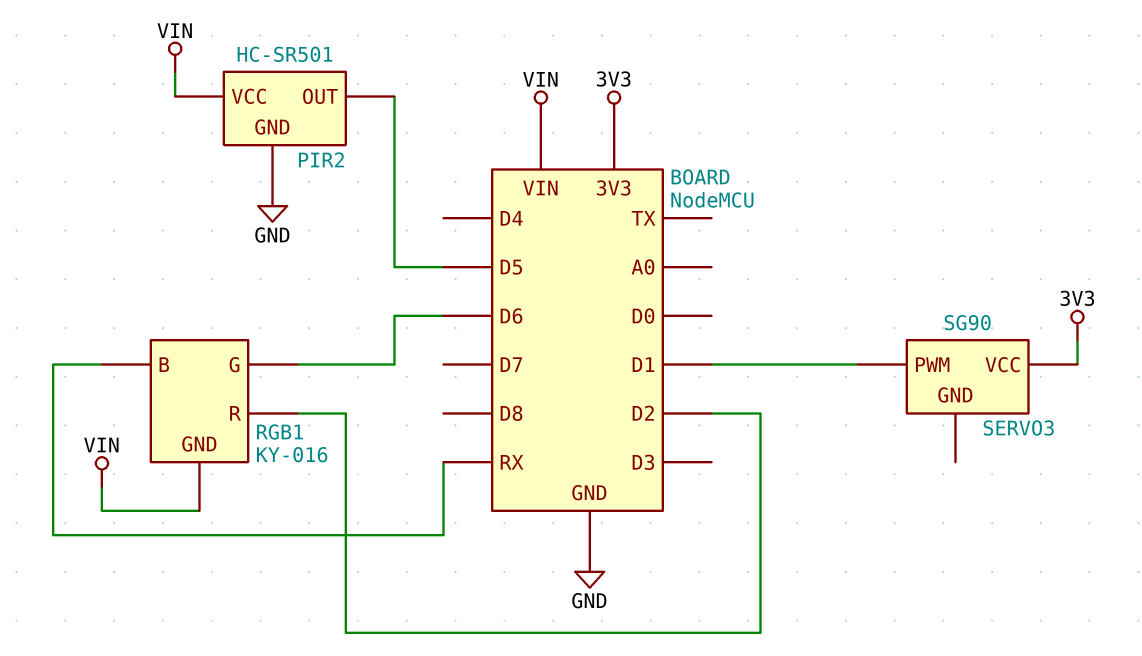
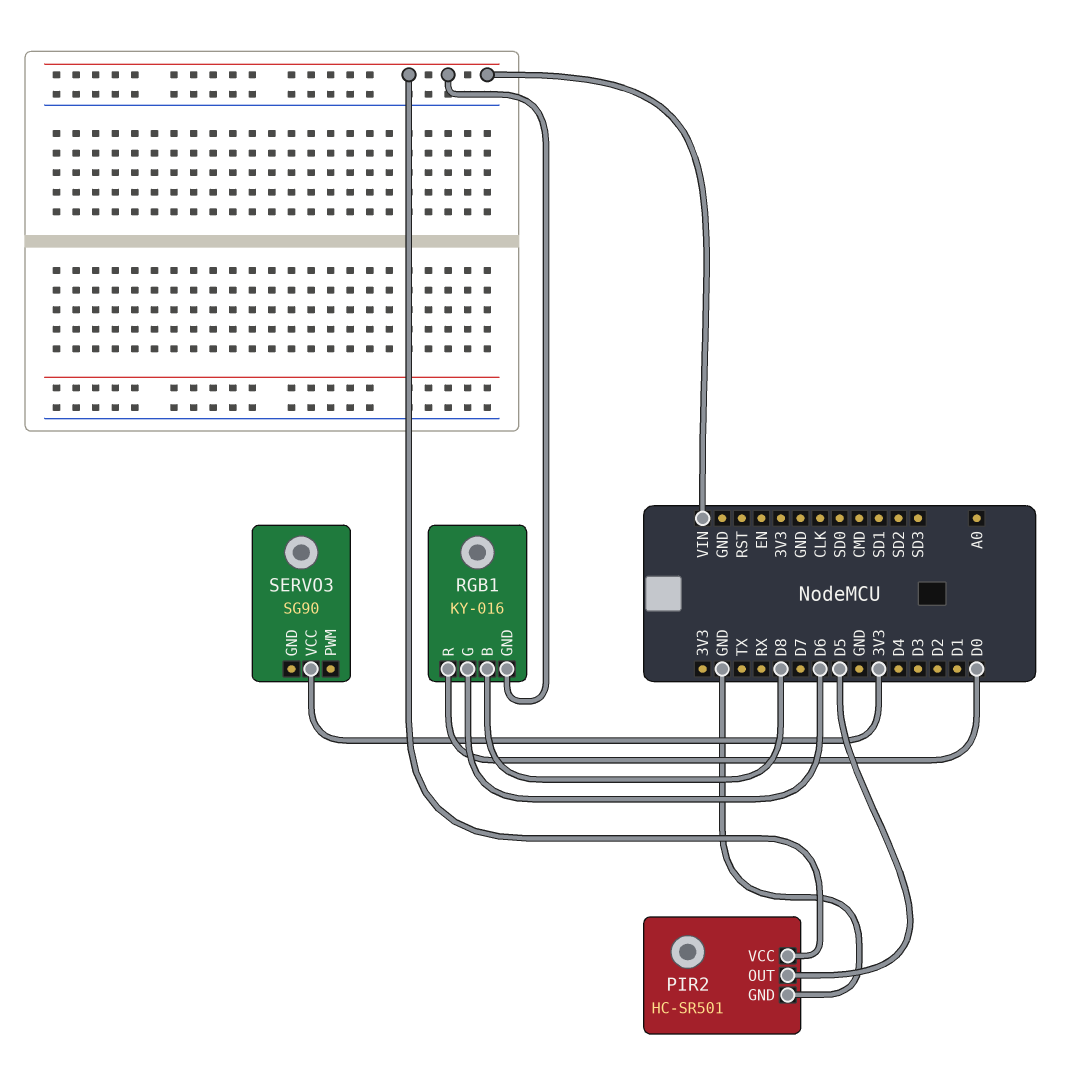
RGB1 pin B: RX -> D8
RGB1 pin R: D2 -> D0
SERVO3 pin PWM: D1 -> none

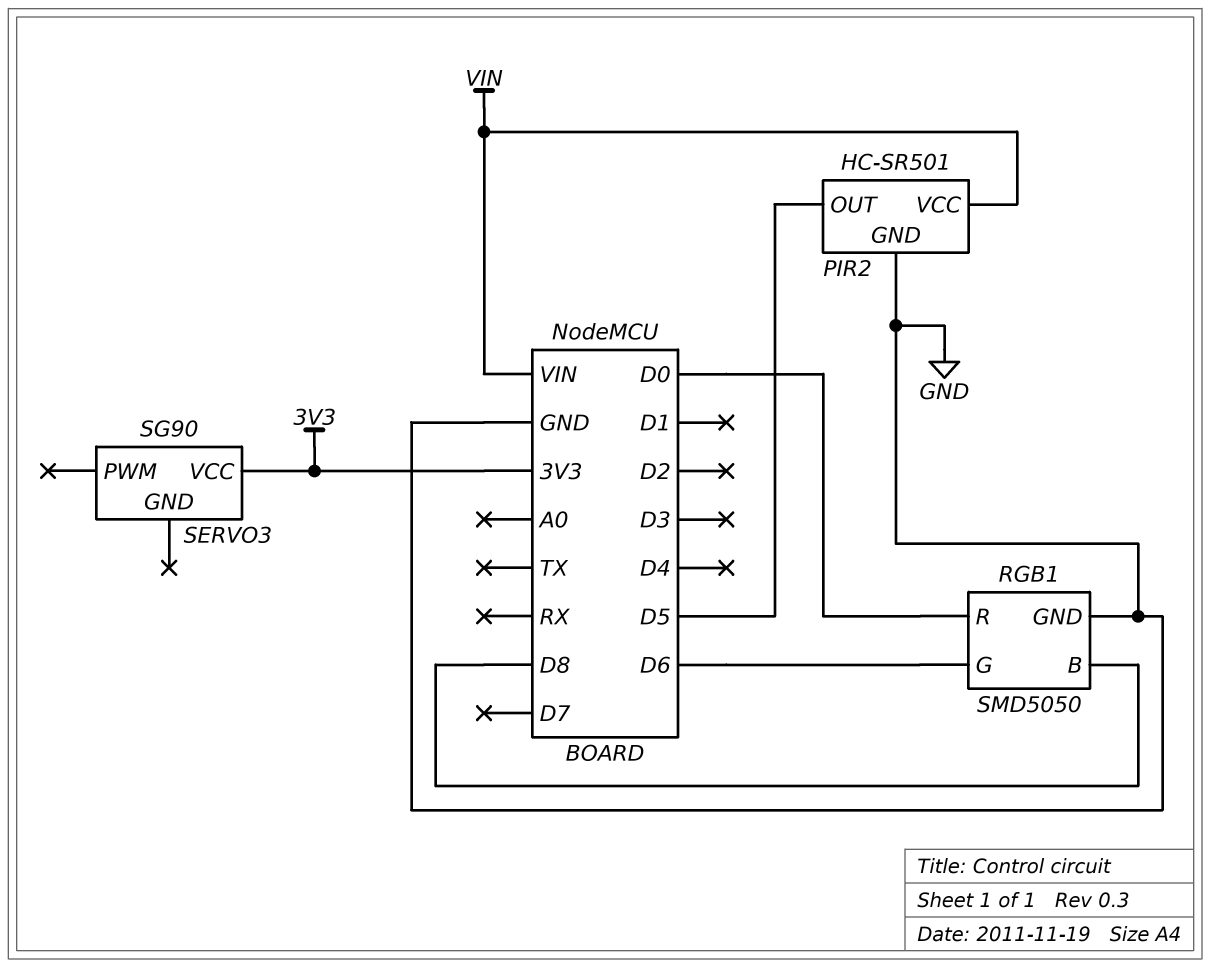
RGB1: KY-016 -> SMD5050
RGB1 pin GND: VIN -> GND

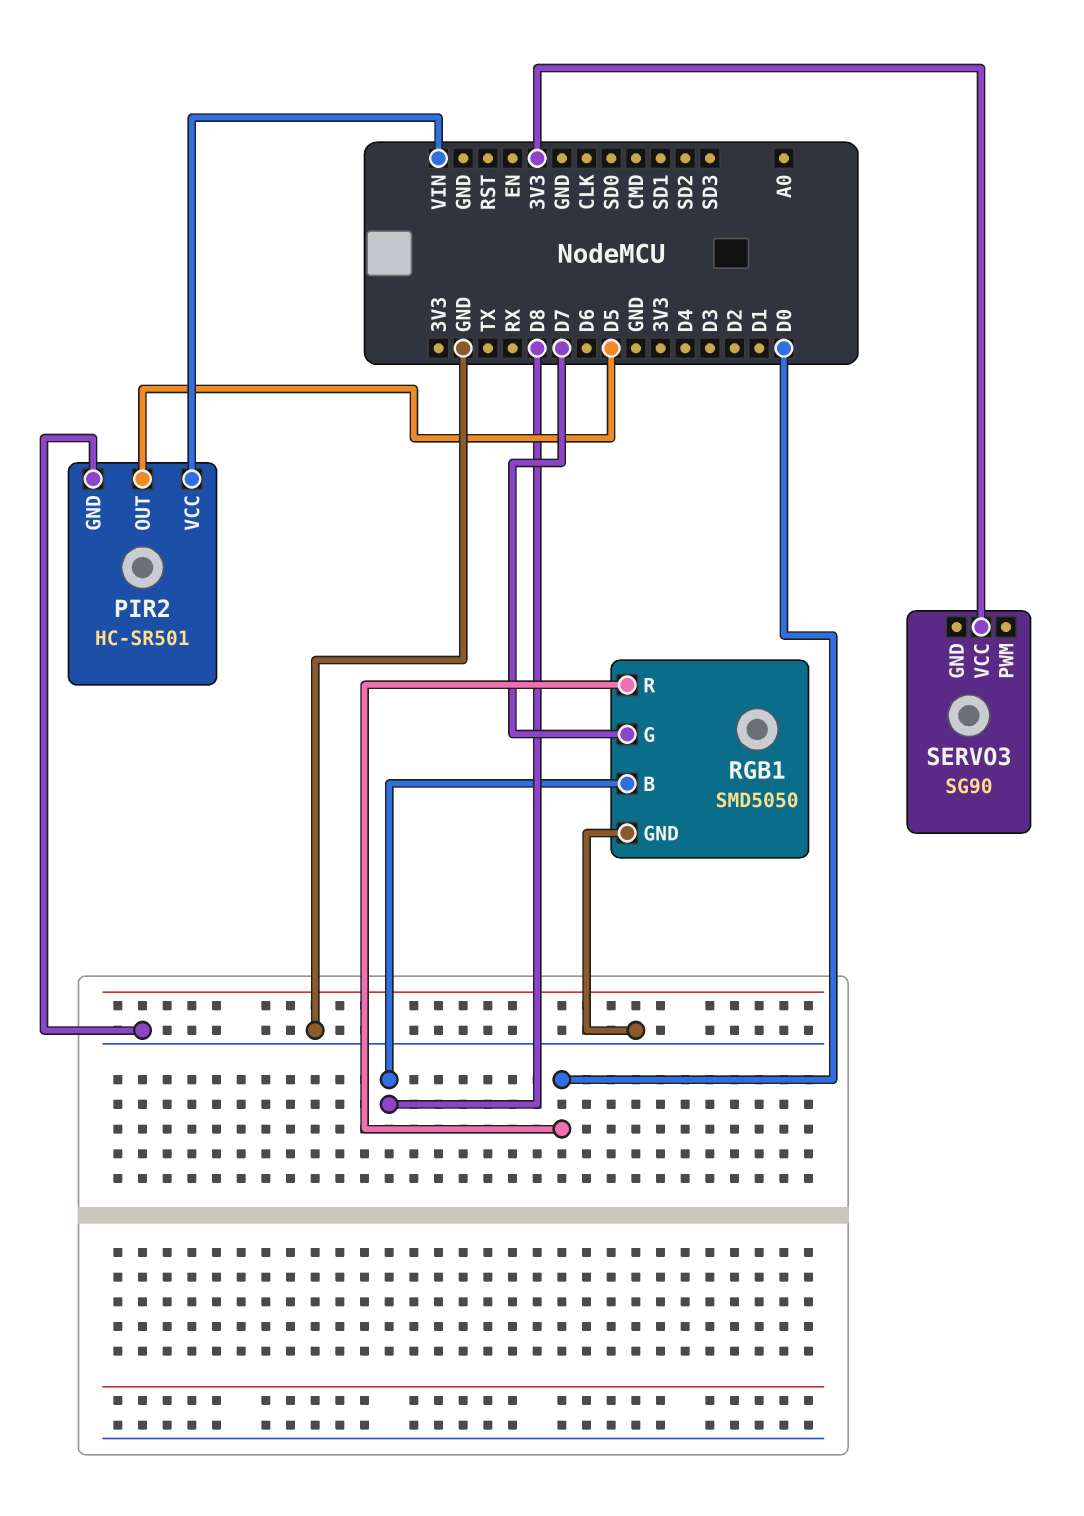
RGB1 pin G: D6 -> D7

